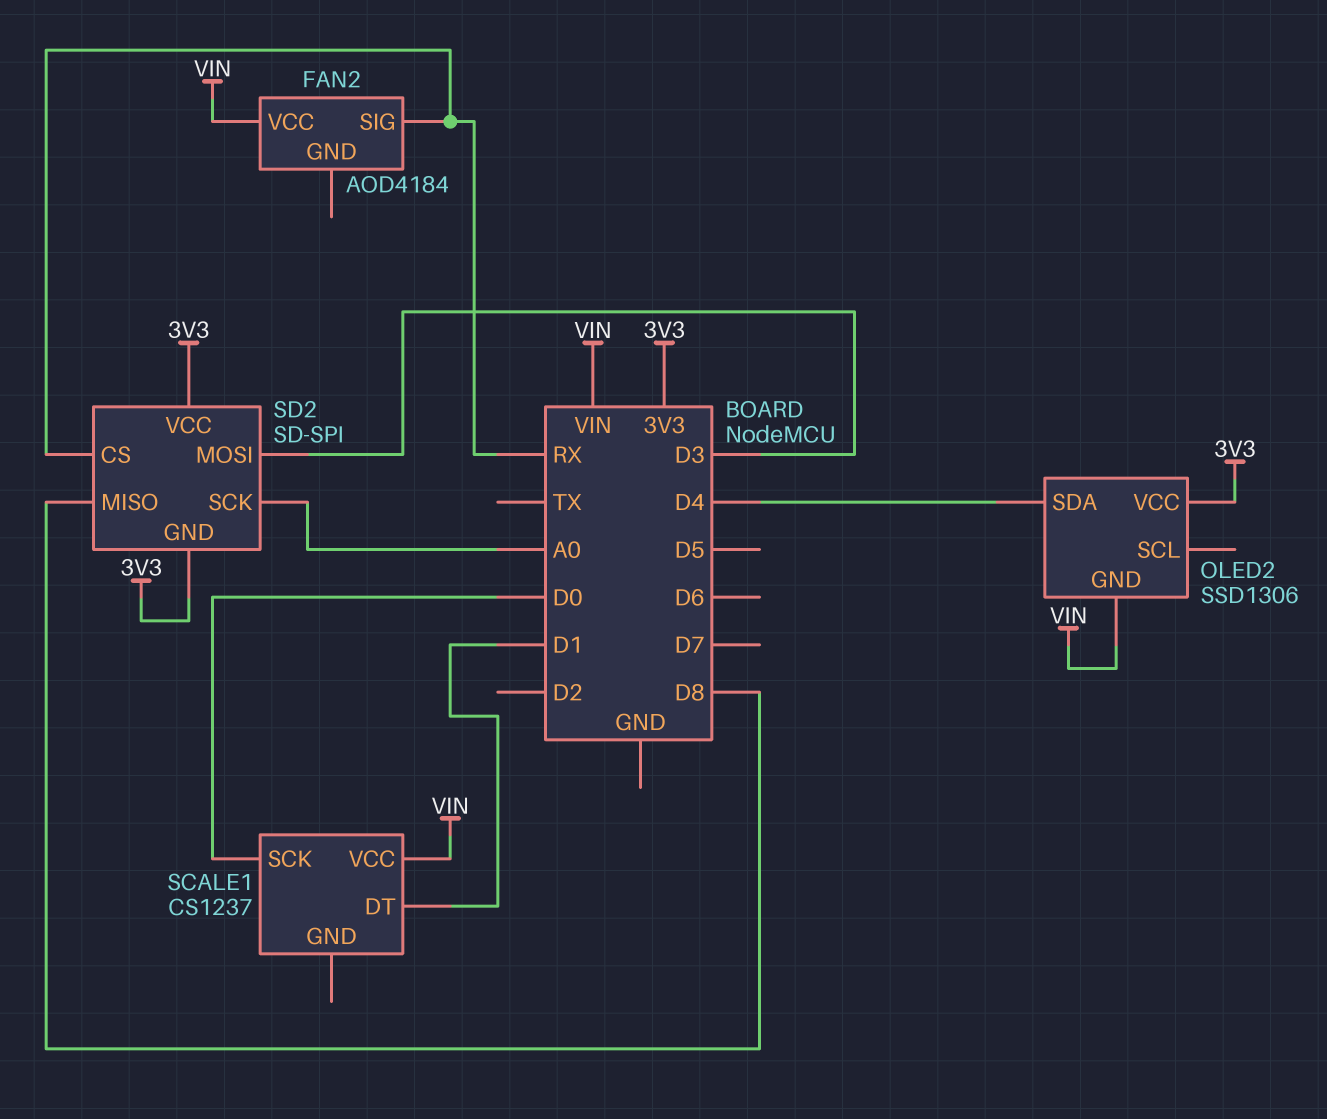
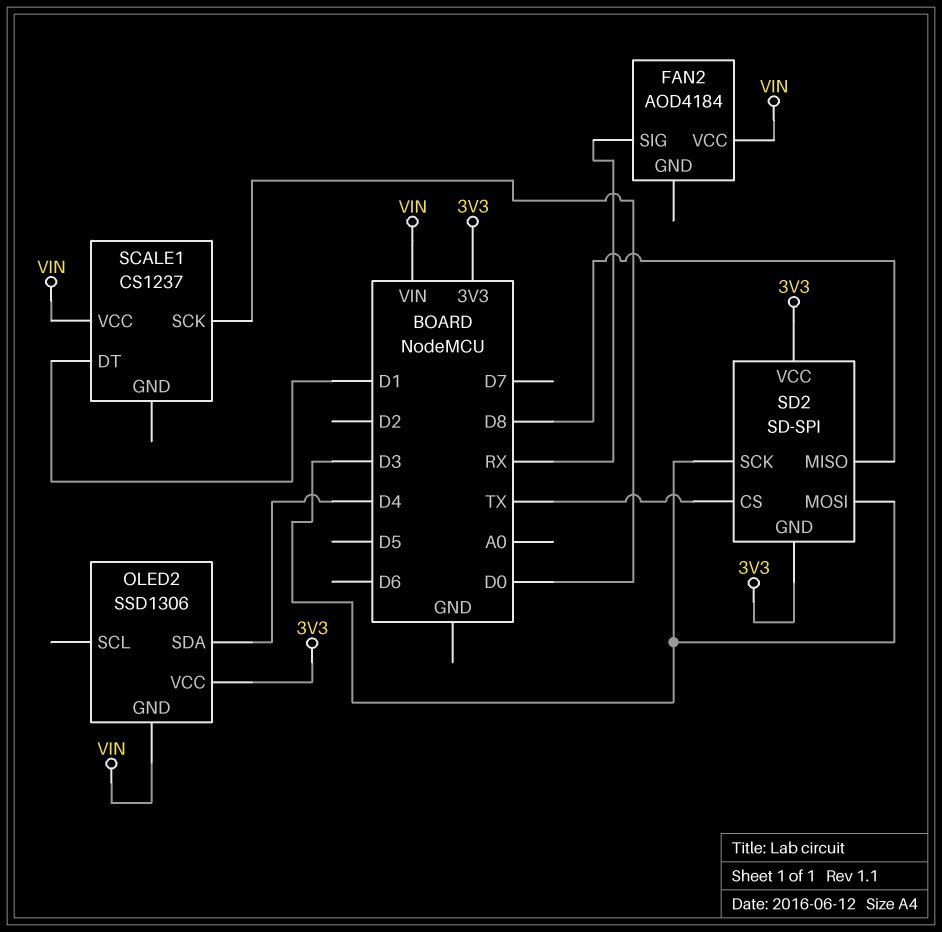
SD2 pin CS: RX -> TX
SD2 pin SCK: A0 -> D3

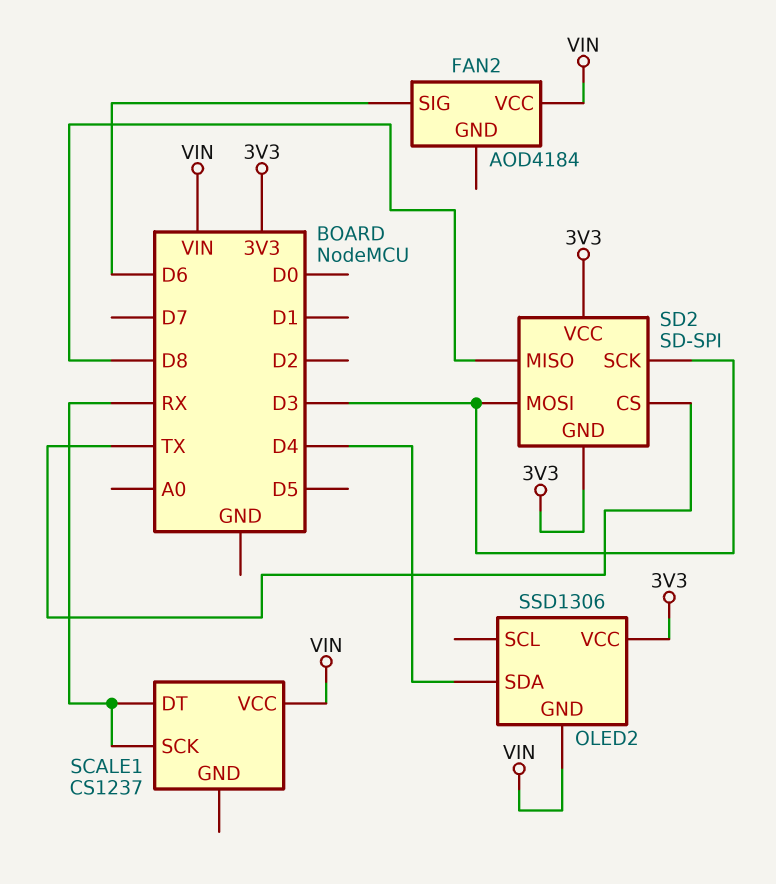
FAN2 pin SIG: RX -> D6
SCALE1 pin DT: D1 -> RX
SCALE1 pin SCK: D0 -> RX

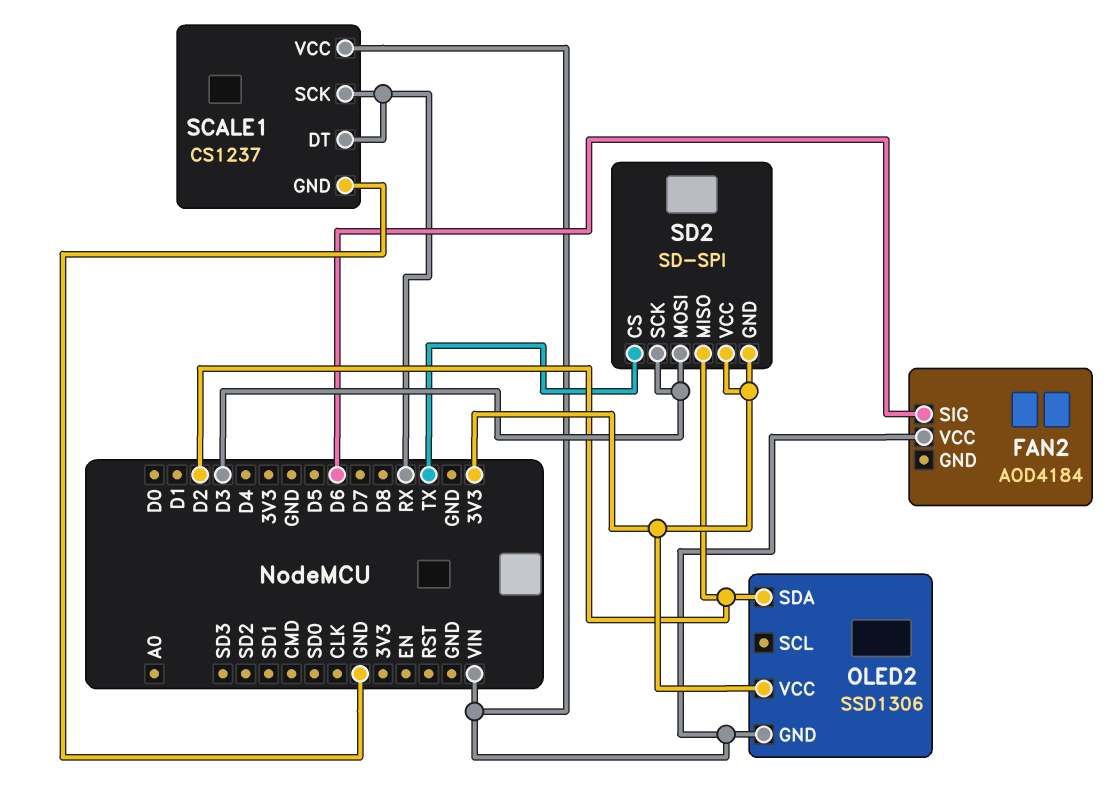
OLED2 pin SDA: D4 -> D2
SCALE1 pin GND: none -> GND
SD2 pin MISO: D8 -> D2

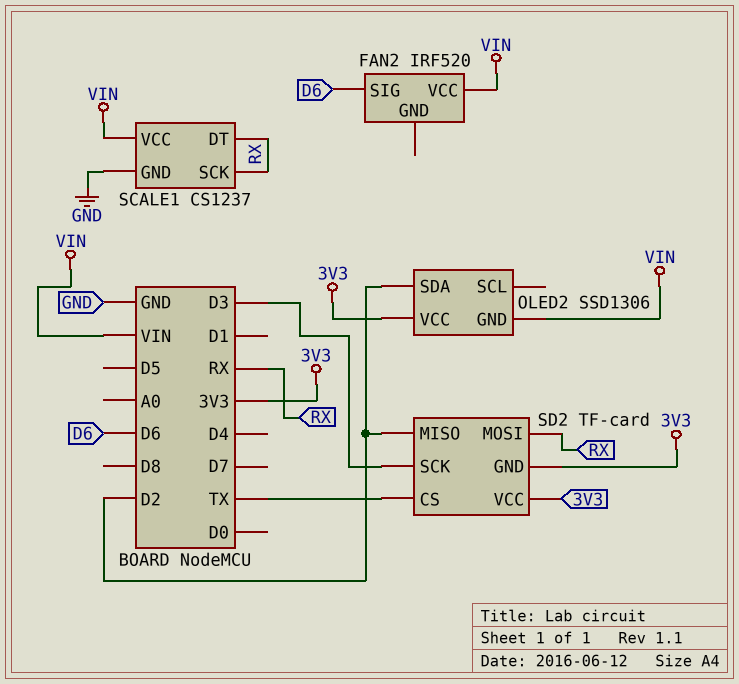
FAN2: AOD4184 -> IRF520
SD2: SD-SPI -> TF-card
SD2 pin MOSI: D3 -> RX

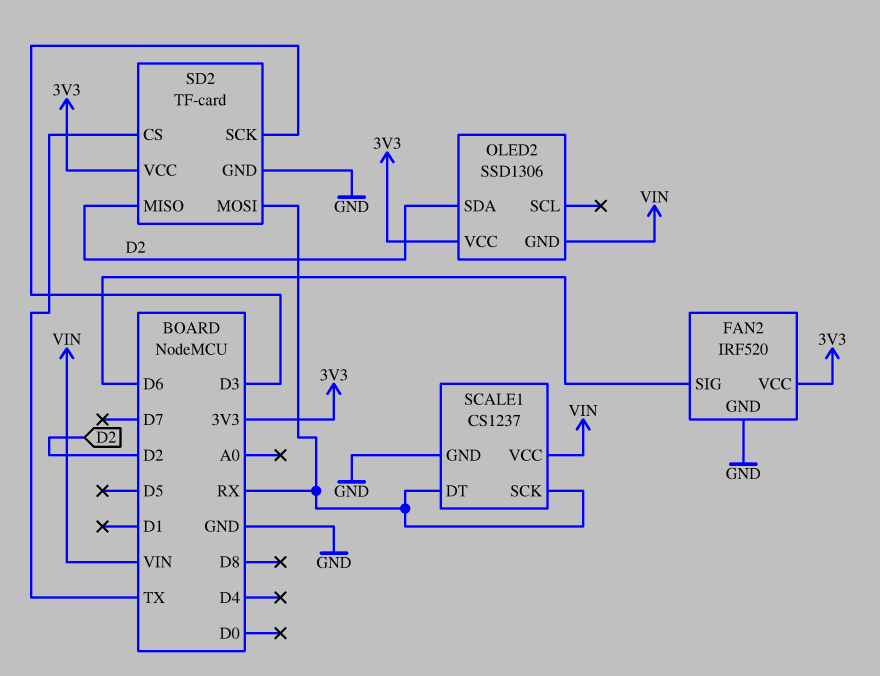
FAN2 pin GND: none -> GND
FAN2 pin VCC: VIN -> 3V3
SD2 pin GND: 3V3 -> GND

